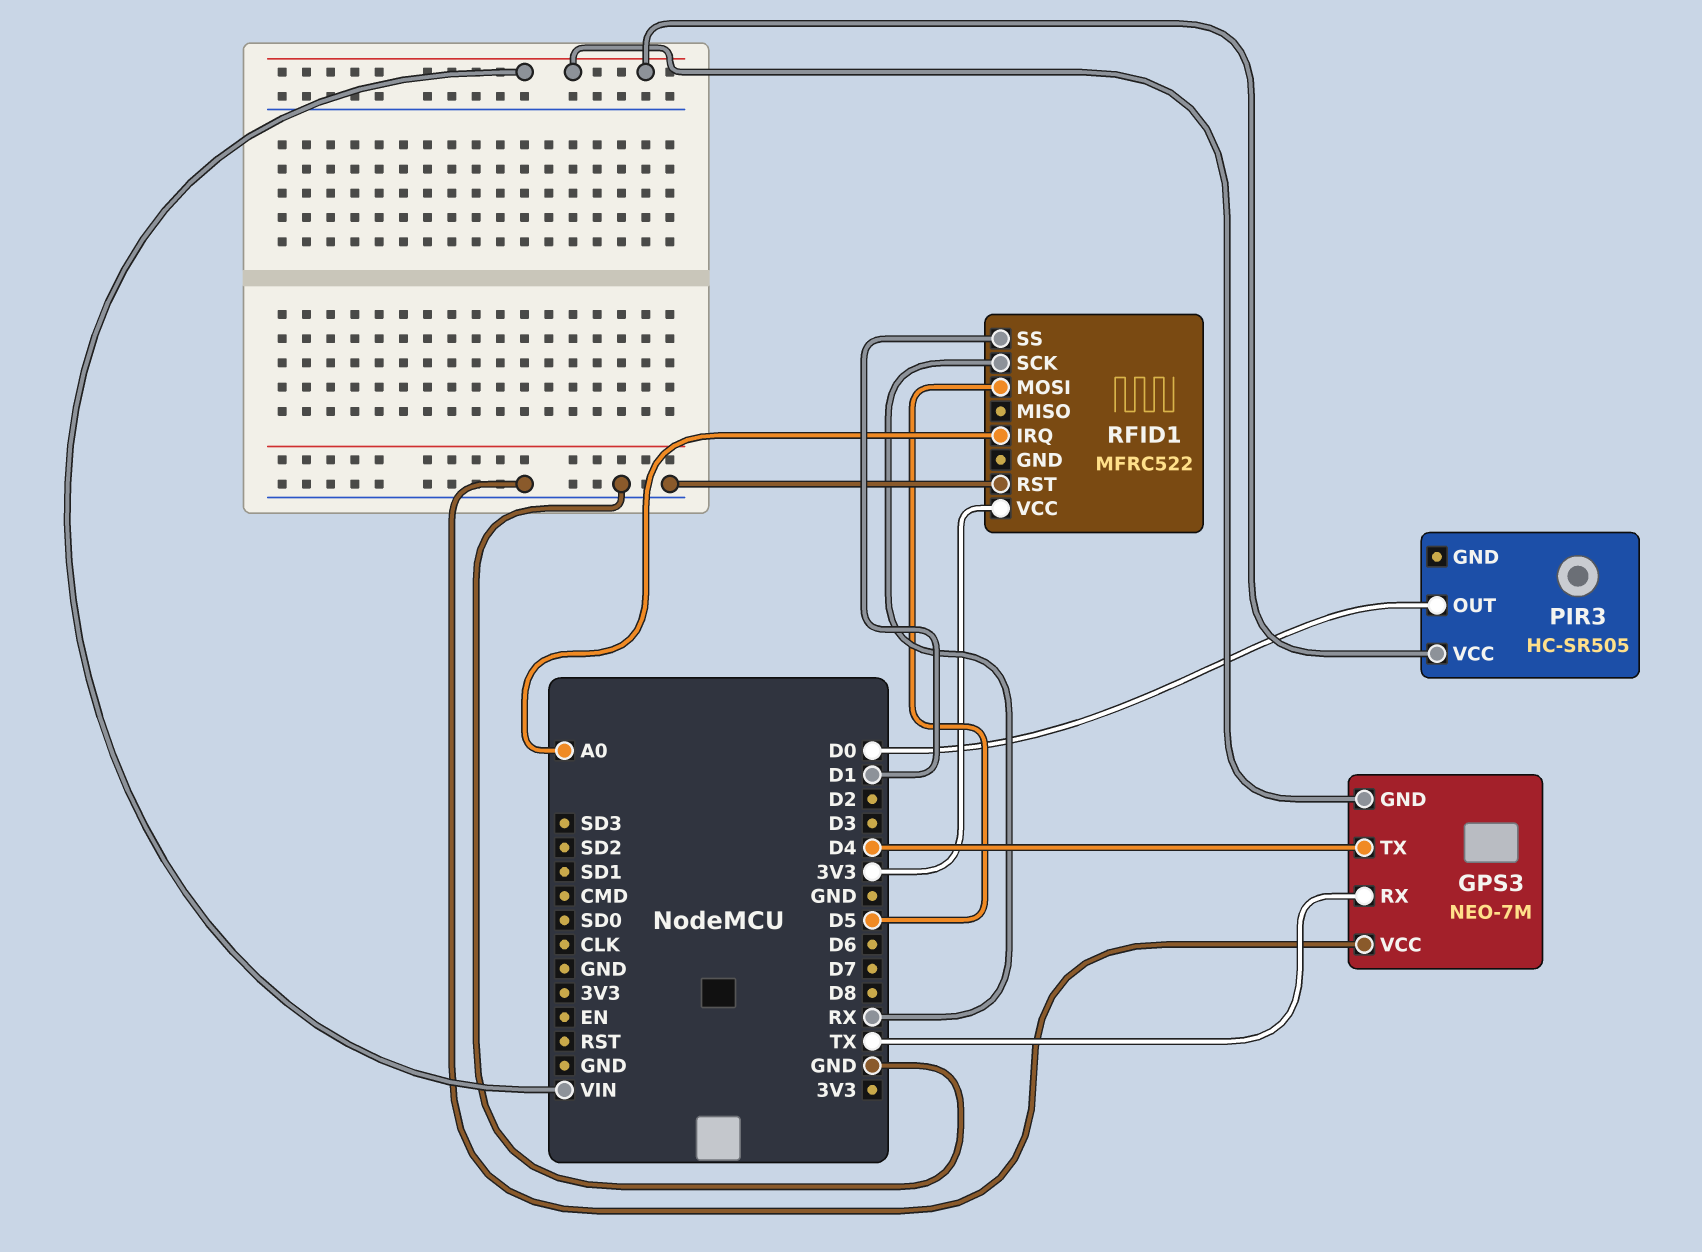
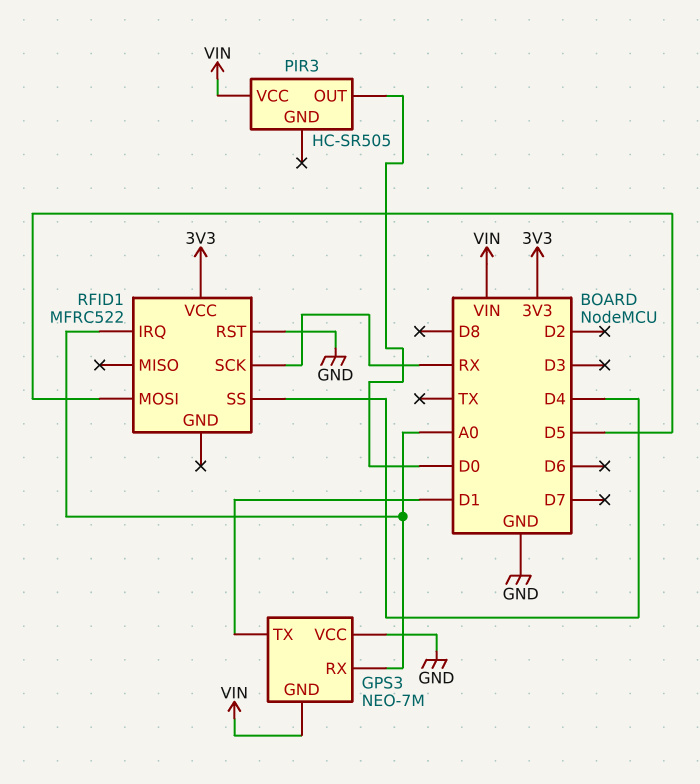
GPS3 pin RX: TX -> A0
GPS3 pin TX: D4 -> D1
RFID1 pin SS: D1 -> D4

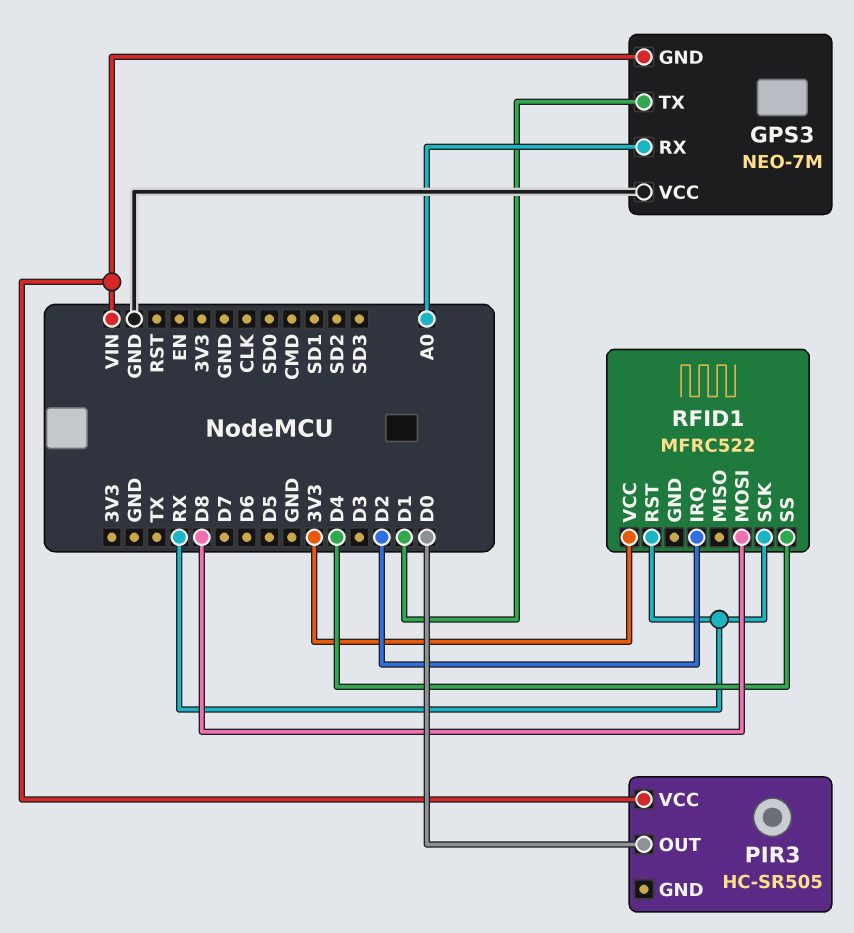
RFID1 pin IRQ: A0 -> D2
RFID1 pin MOSI: D5 -> D8
RFID1 pin RST: GND -> RX

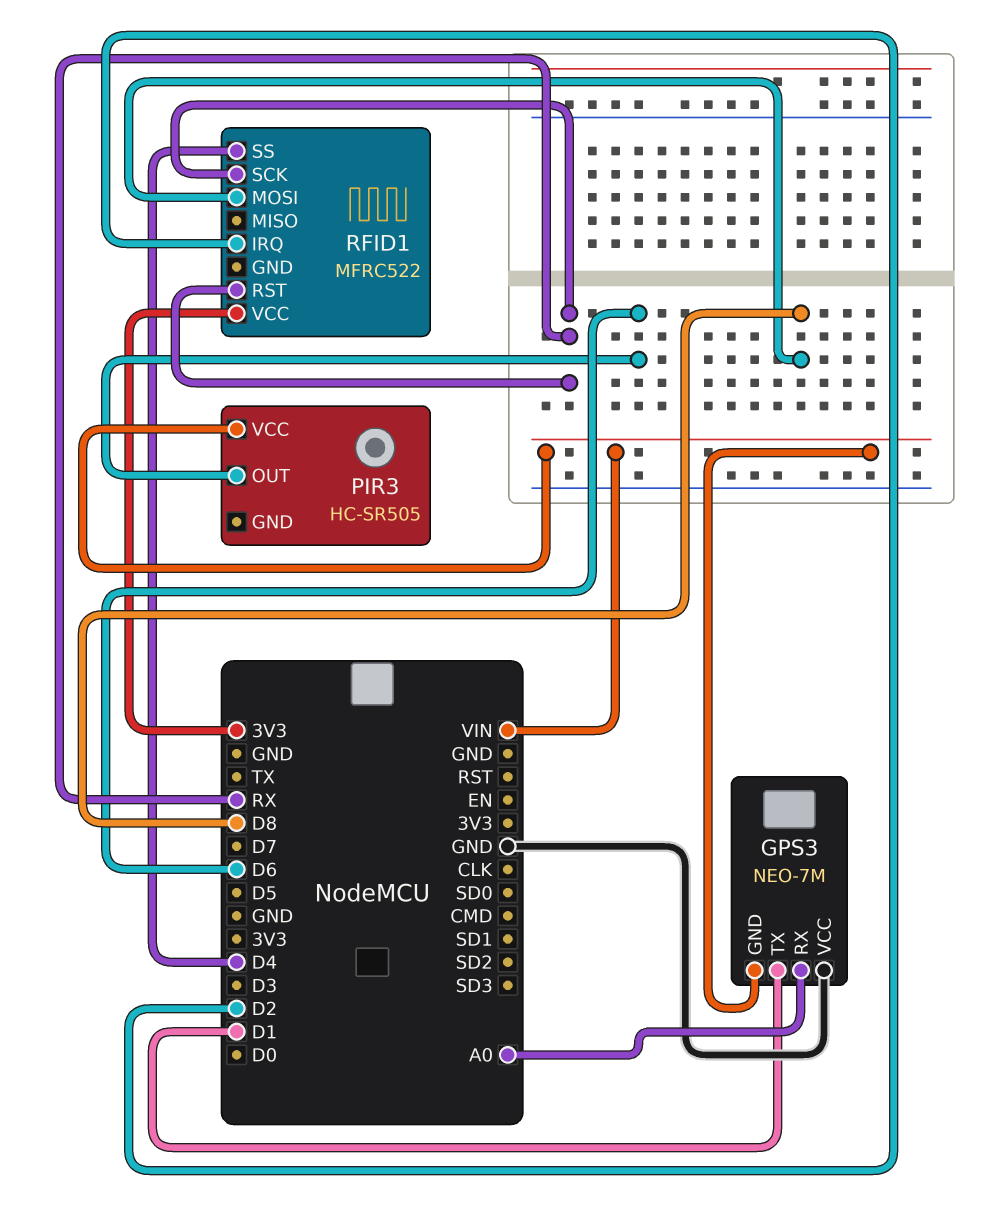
PIR3 pin OUT: D0 -> D6

